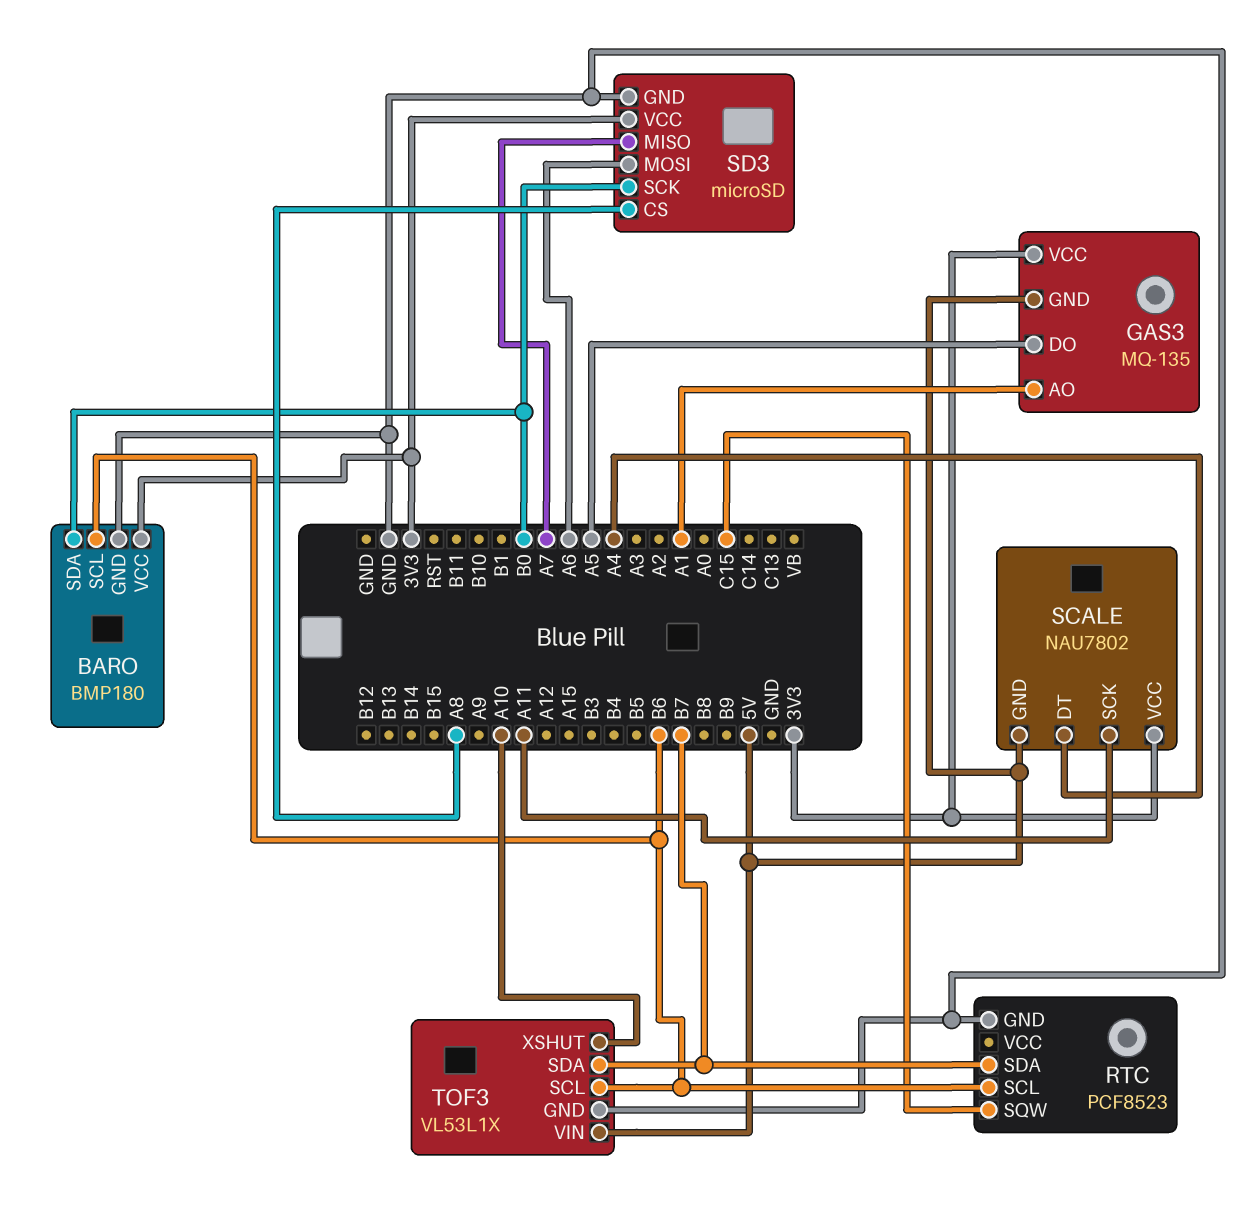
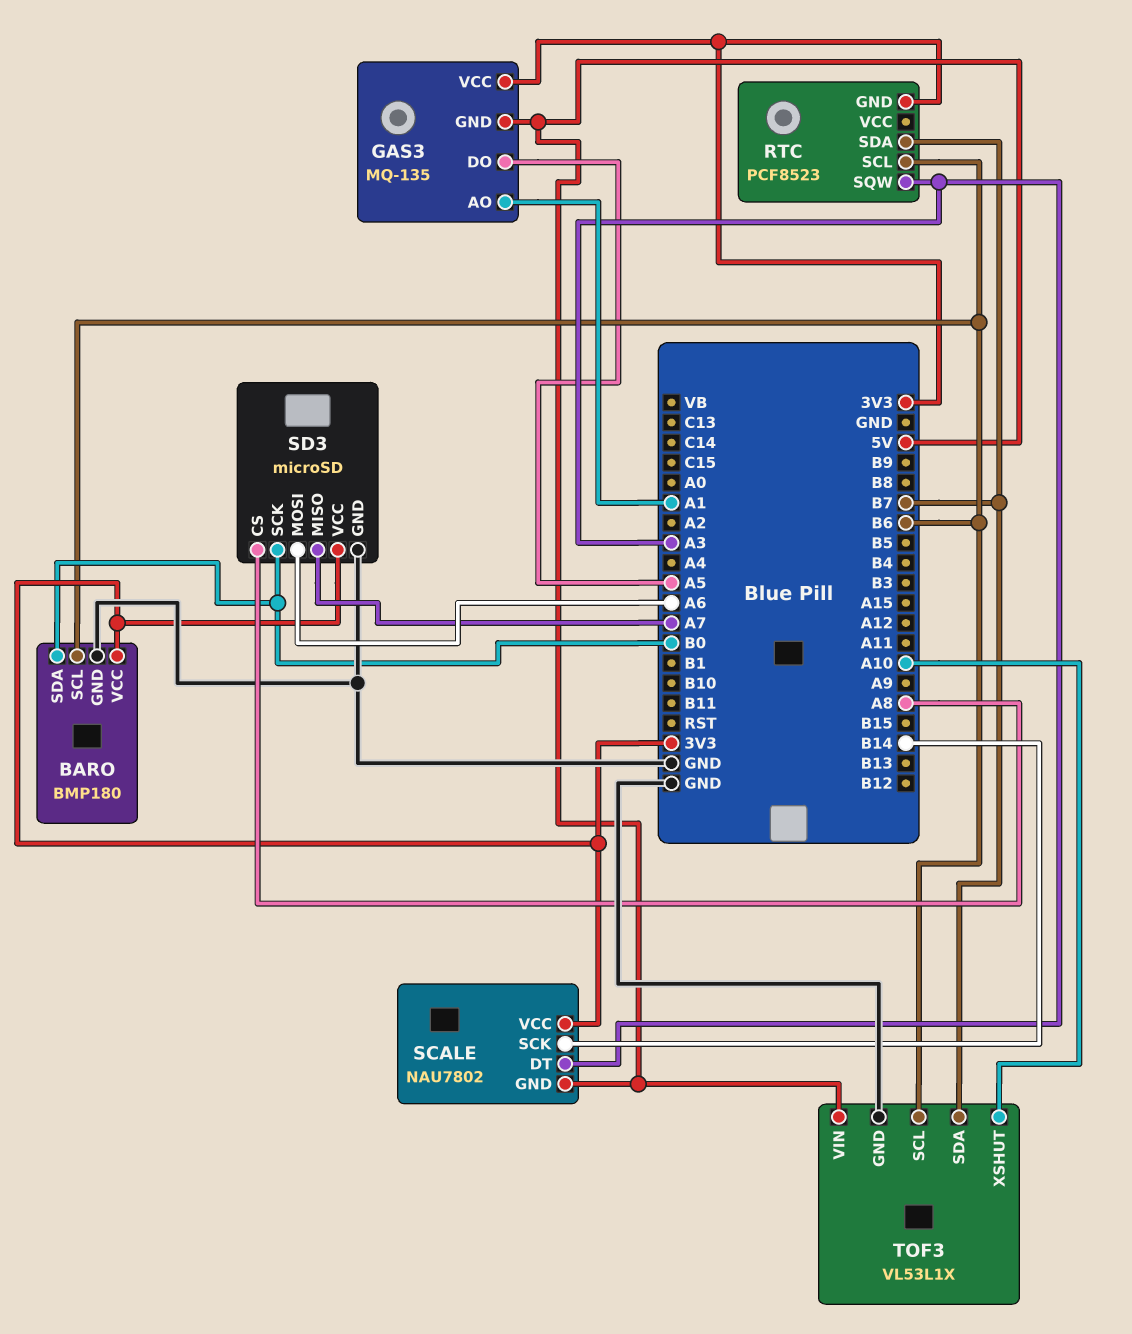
RTC pin GND: GND -> 3V3
RTC pin SQW: C15 -> A3
SCALE pin DT: A4 -> A3
SCALE pin SCK: A11 -> B14

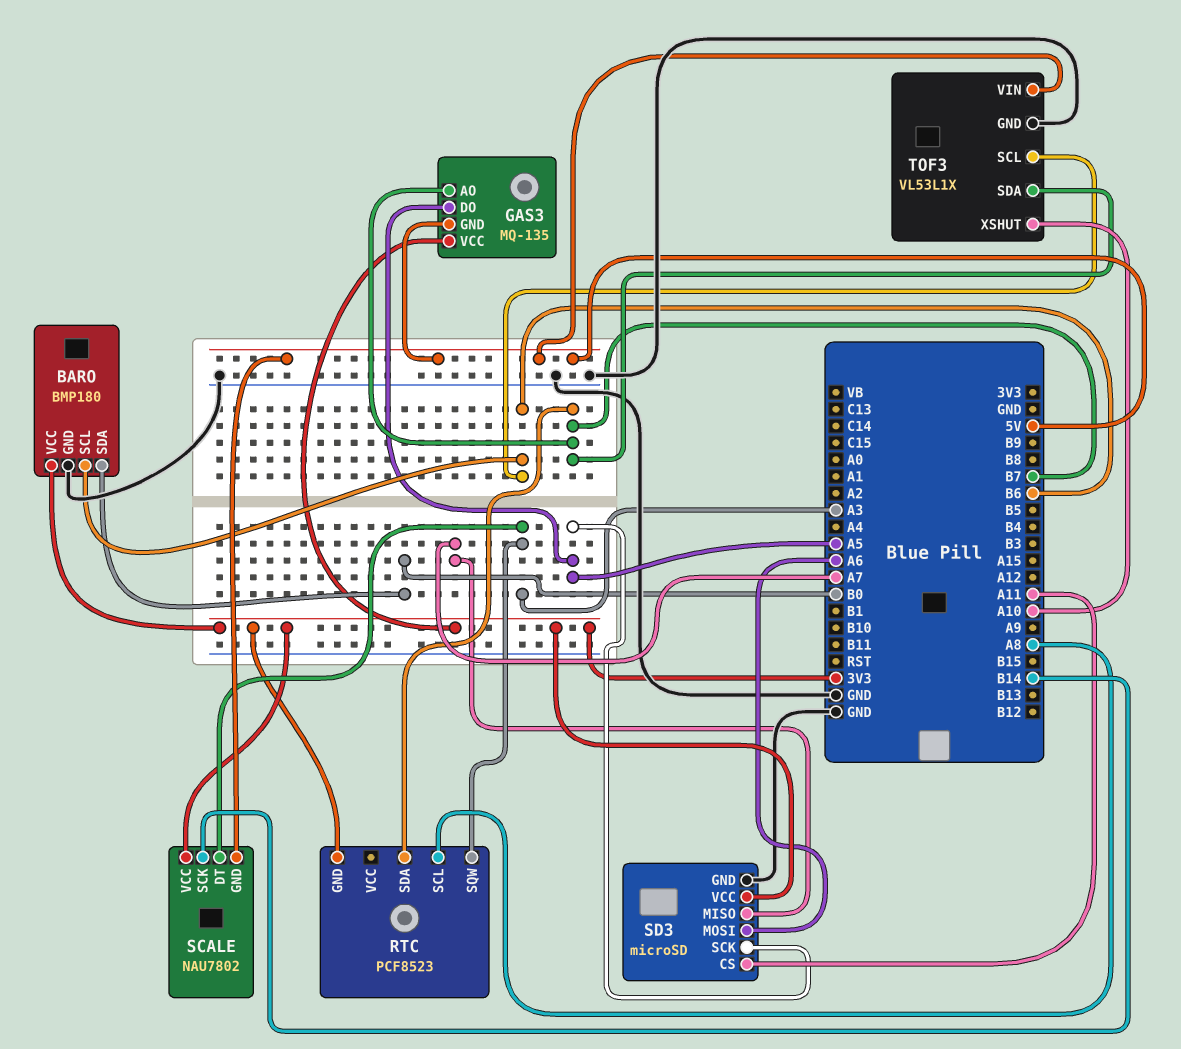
GAS3 pin AO: A1 -> B7
RTC pin SCL: B6 -> A8
SD3 pin CS: A8 -> A11
SD3 pin SCK: B0 -> A5

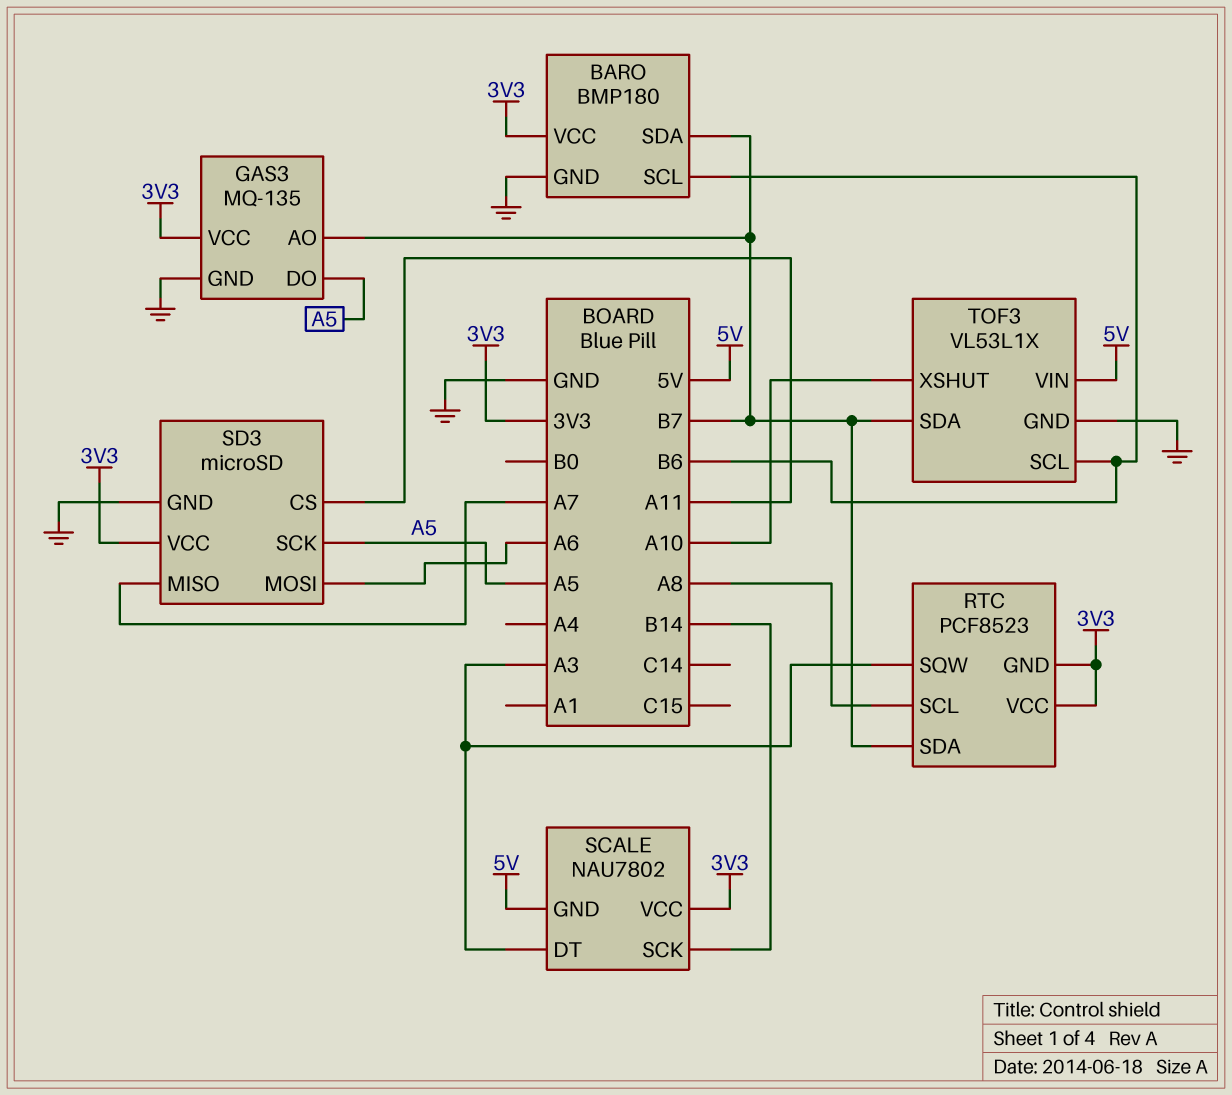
BARO pin SDA: B0 -> B7
GAS3 pin GND: 5V -> GND
RTC pin VCC: none -> 3V3

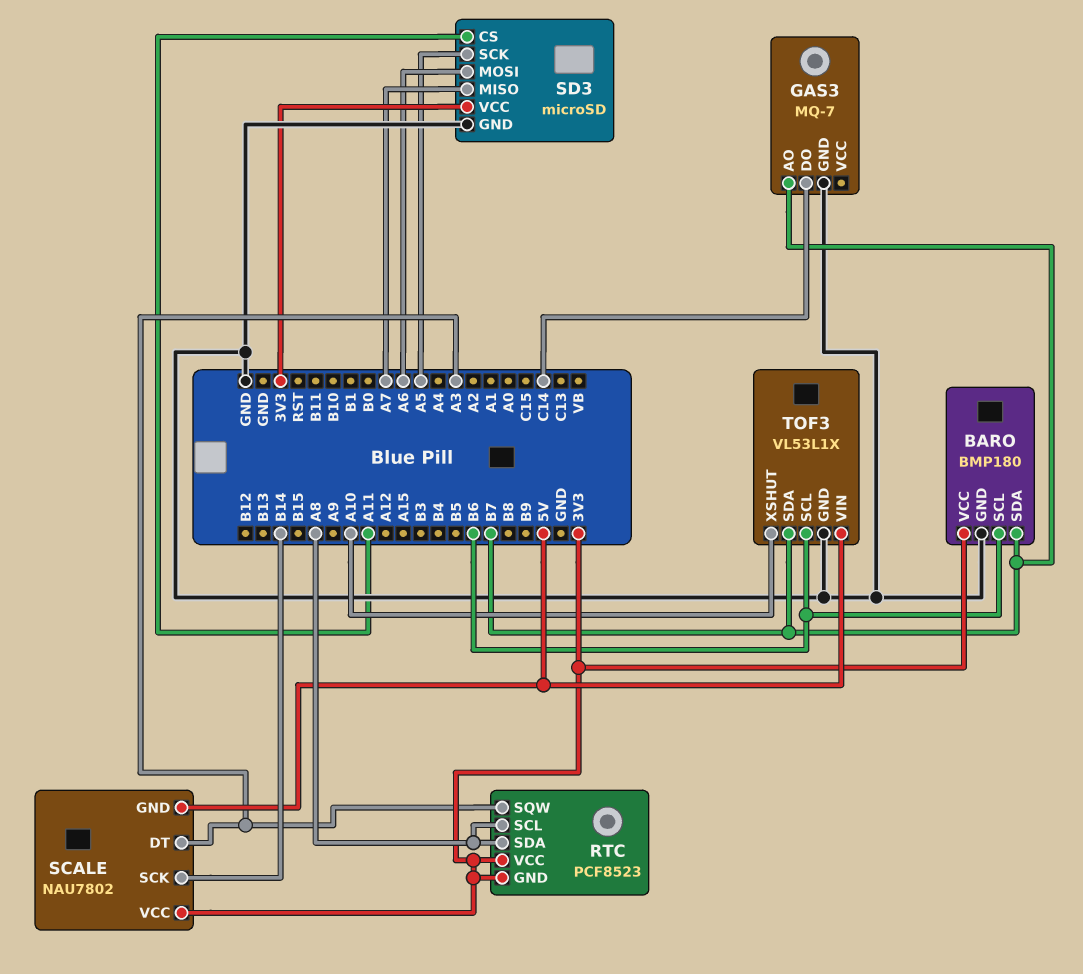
GAS3: MQ-135 -> MQ-7
GAS3 pin DO: A5 -> C14
GAS3 pin VCC: 3V3 -> none
RTC pin SDA: B7 -> A8

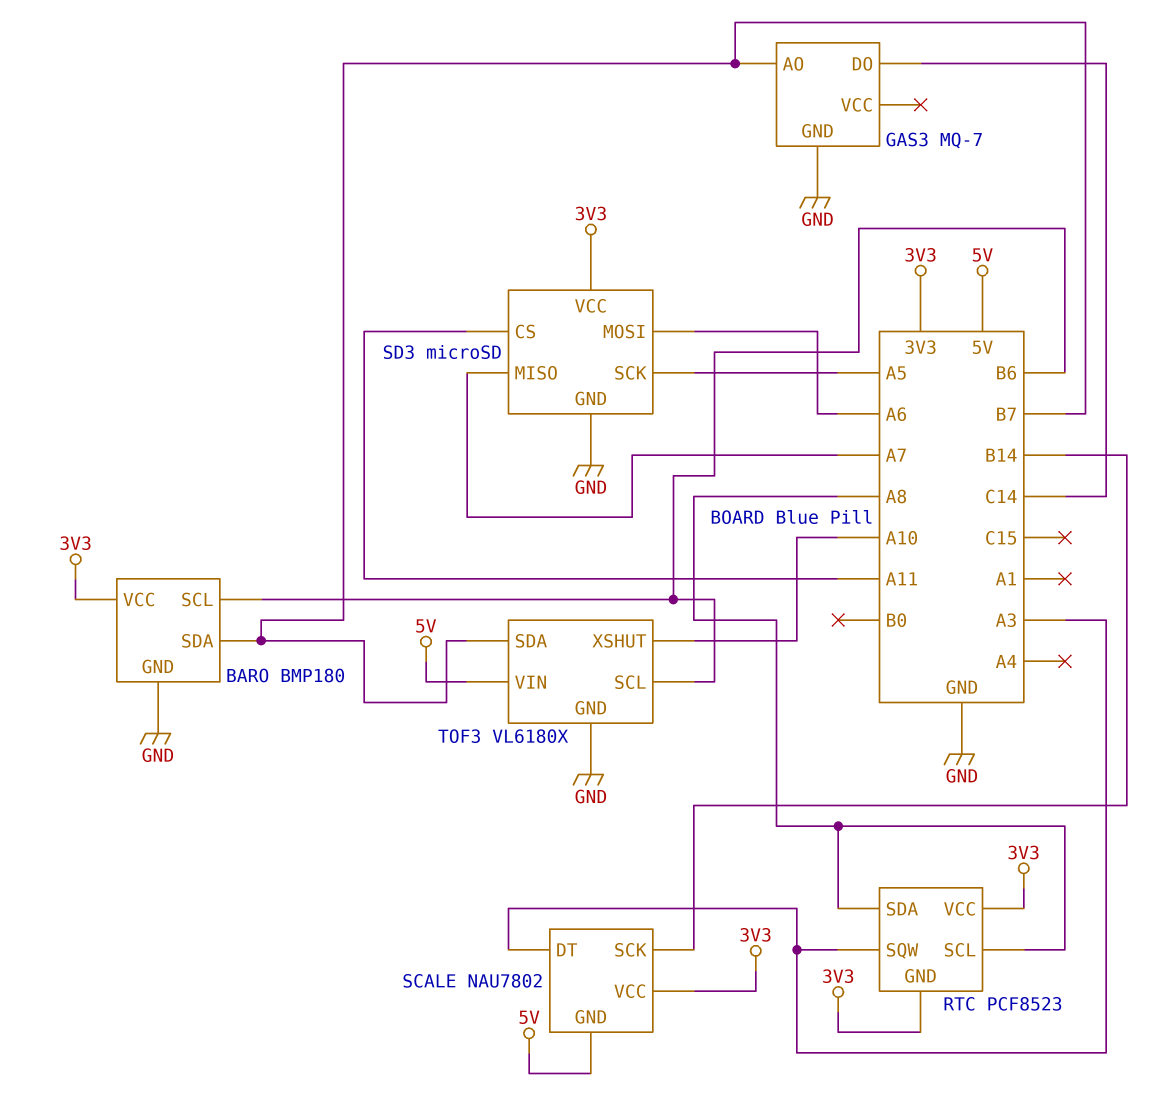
TOF3: VL53L1X -> VL6180X

